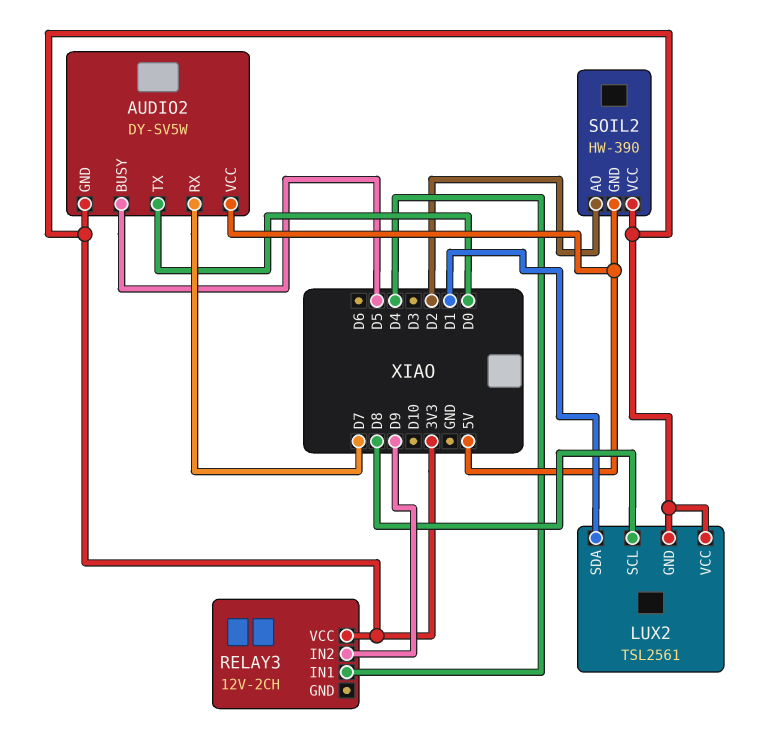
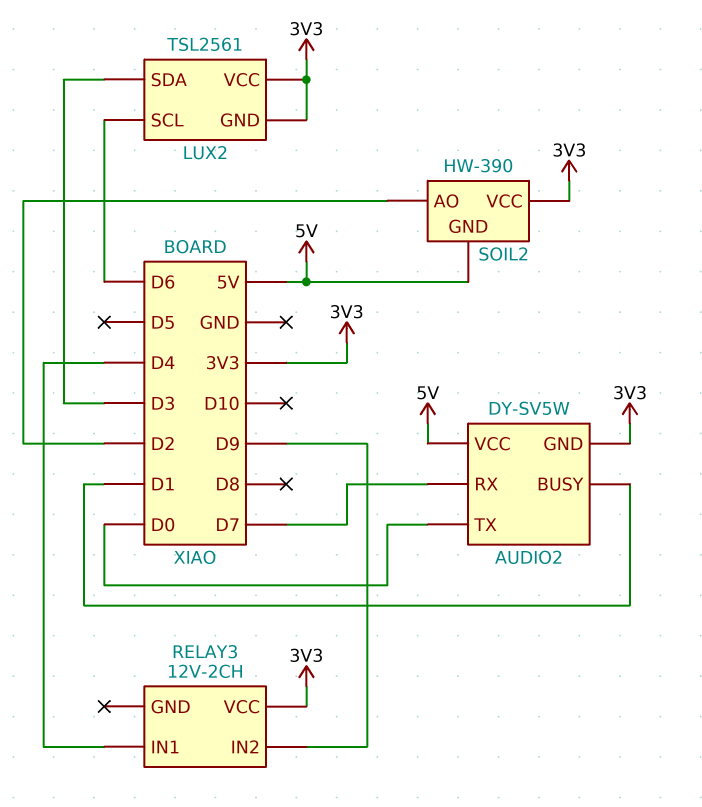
AUDIO2 pin BUSY: D5 -> D1
LUX2 pin SCL: D8 -> D6
LUX2 pin SDA: D1 -> D3

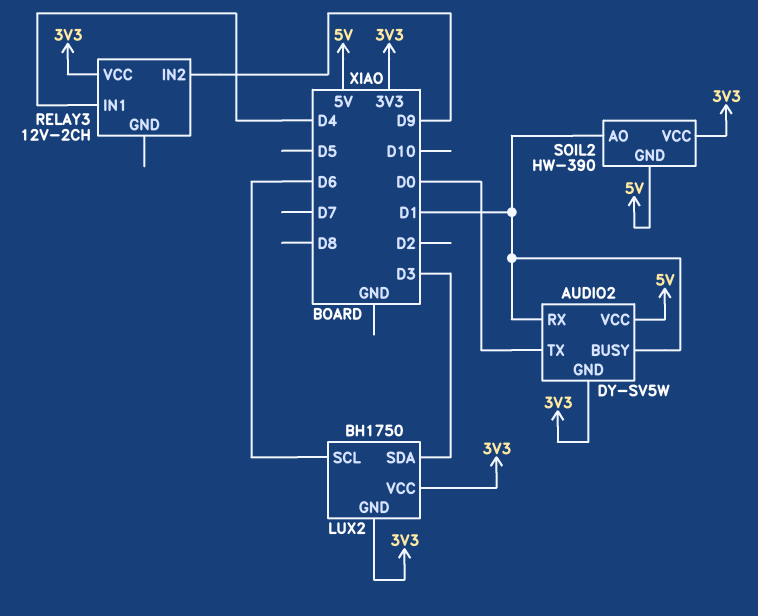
AUDIO2 pin RX: D7 -> D1
LUX2: TSL2561 -> BH1750
SOIL2 pin AO: D2 -> D1

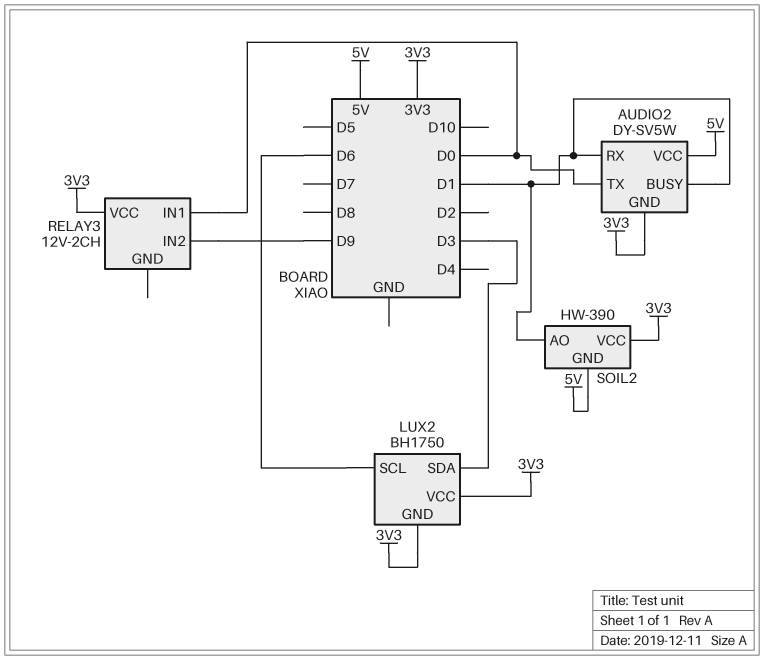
RELAY3 pin IN1: D4 -> D0

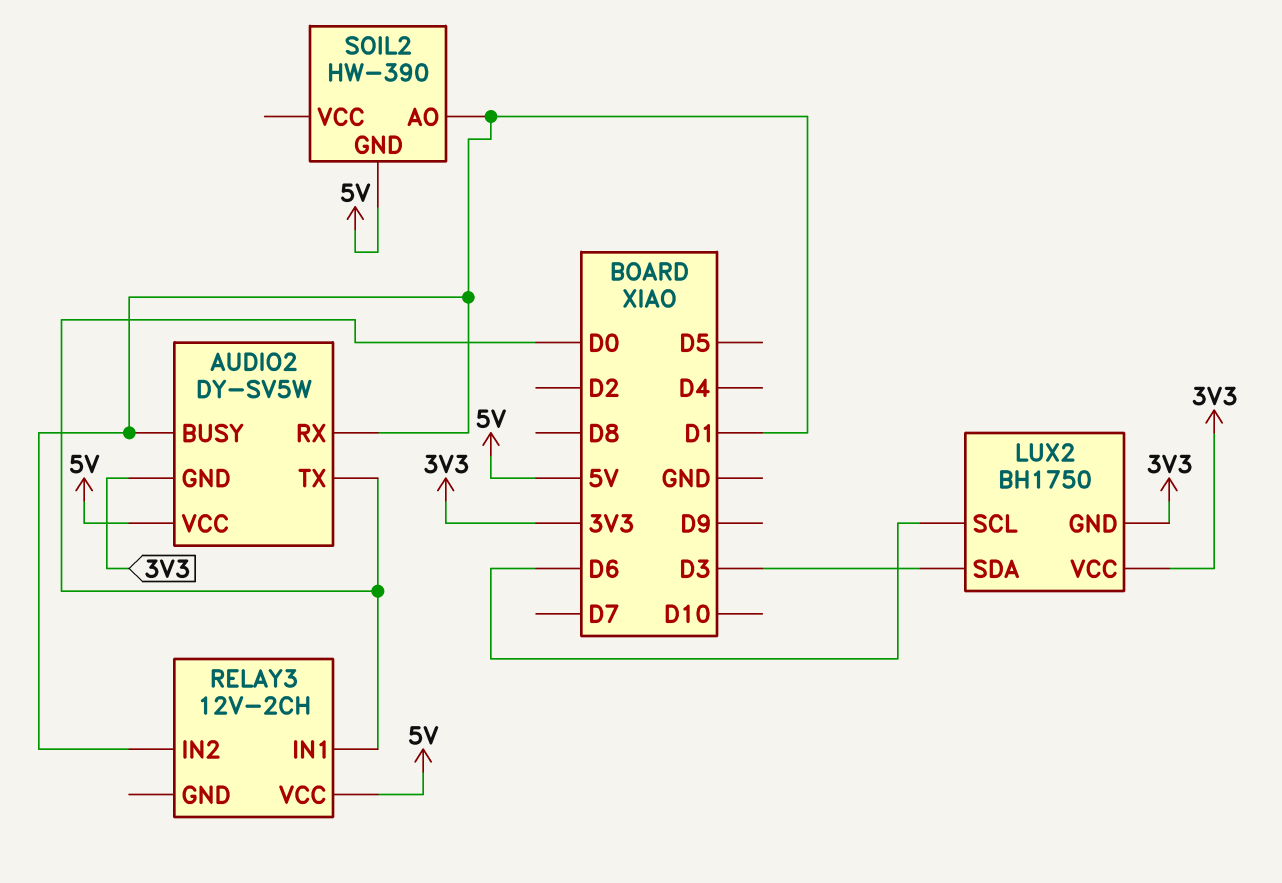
RELAY3 pin IN2: D9 -> D1
RELAY3 pin VCC: 3V3 -> 5V
SOIL2 pin VCC: 3V3 -> none

